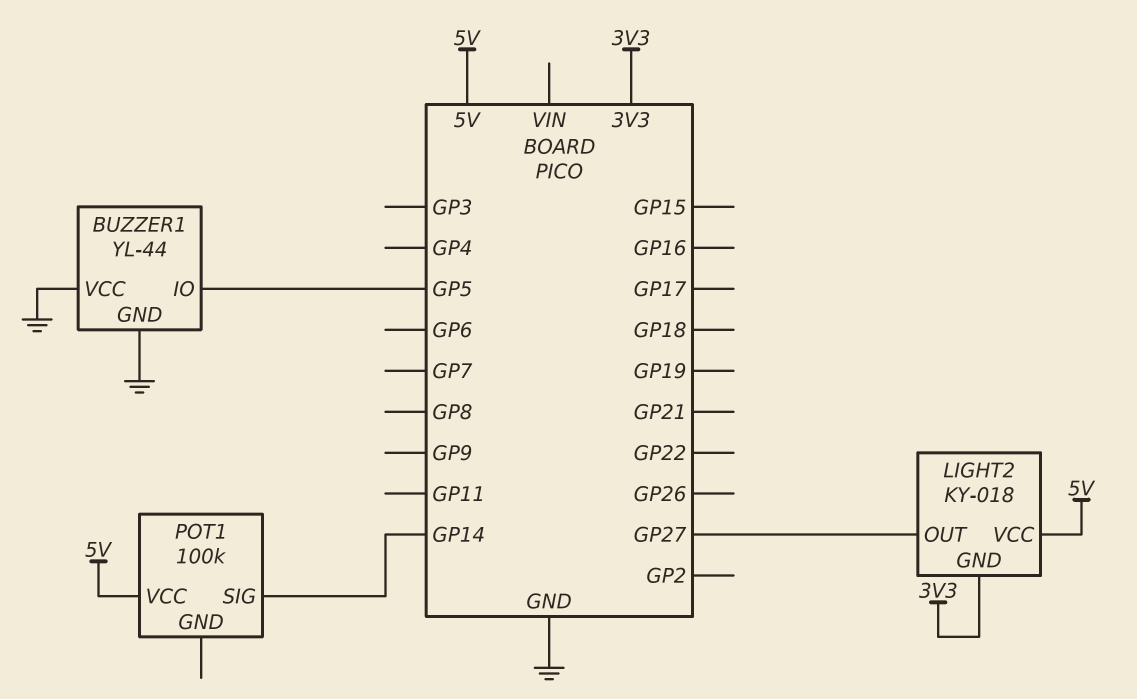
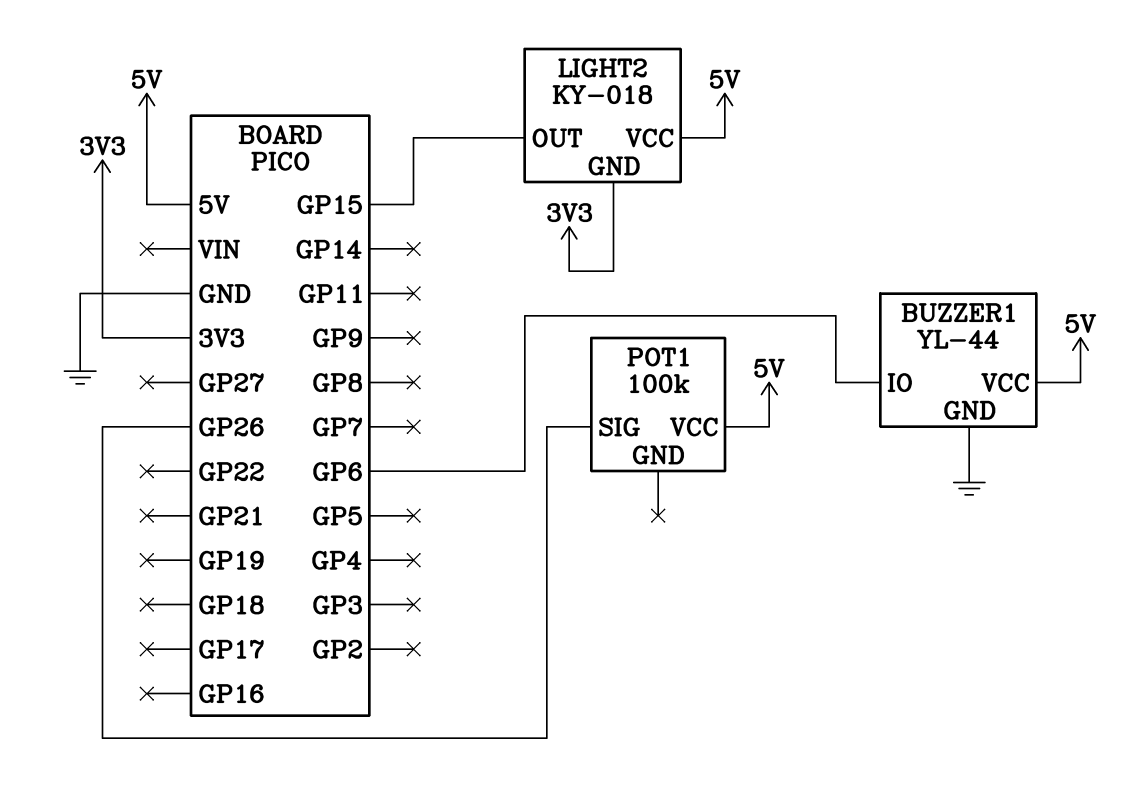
BUZZER1 pin IO: GP5 -> GP6
BUZZER1 pin VCC: GND -> 5V
LIGHT2 pin OUT: GP27 -> GP15
POT1 pin SIG: GP14 -> GP26

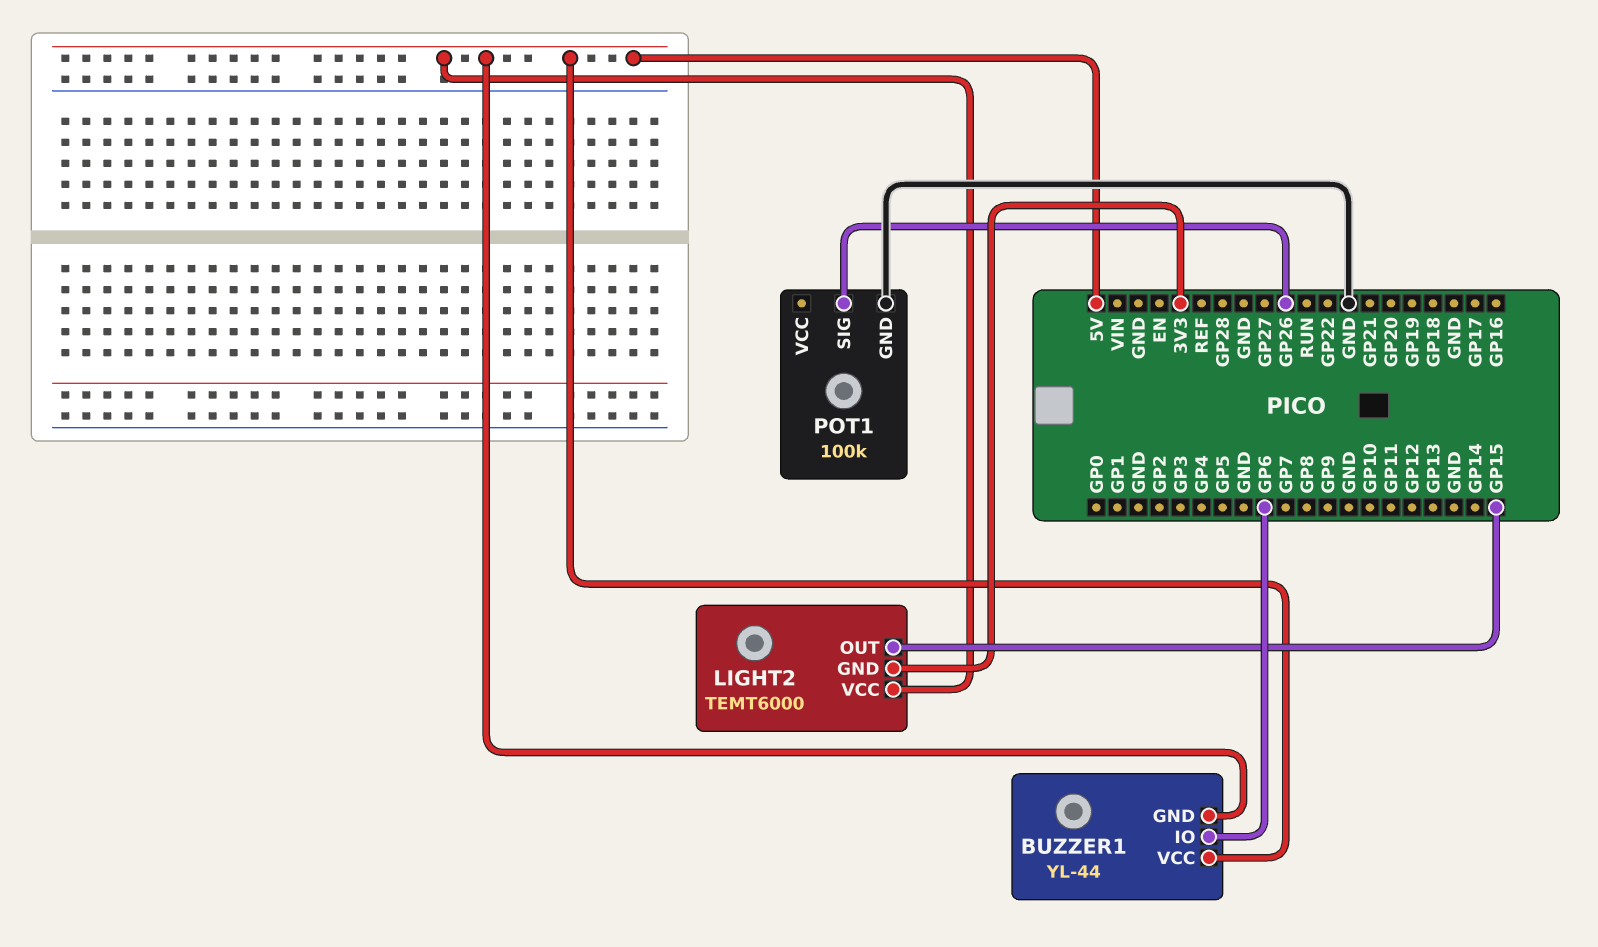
BUZZER1 pin GND: GND -> 5V
LIGHT2: KY-018 -> TEMT6000
POT1 pin GND: none -> GND
POT1 pin VCC: 5V -> none

